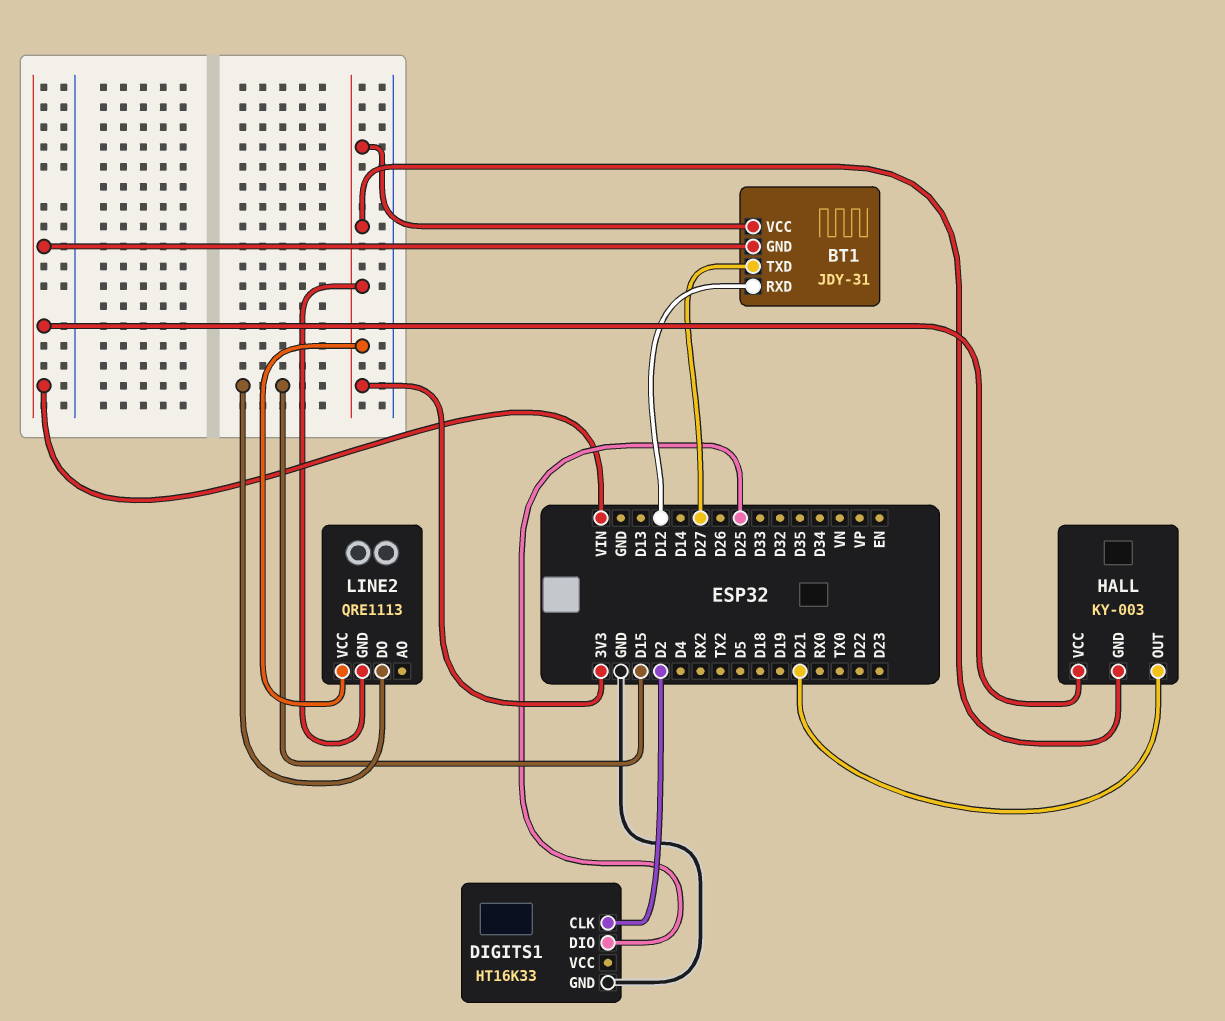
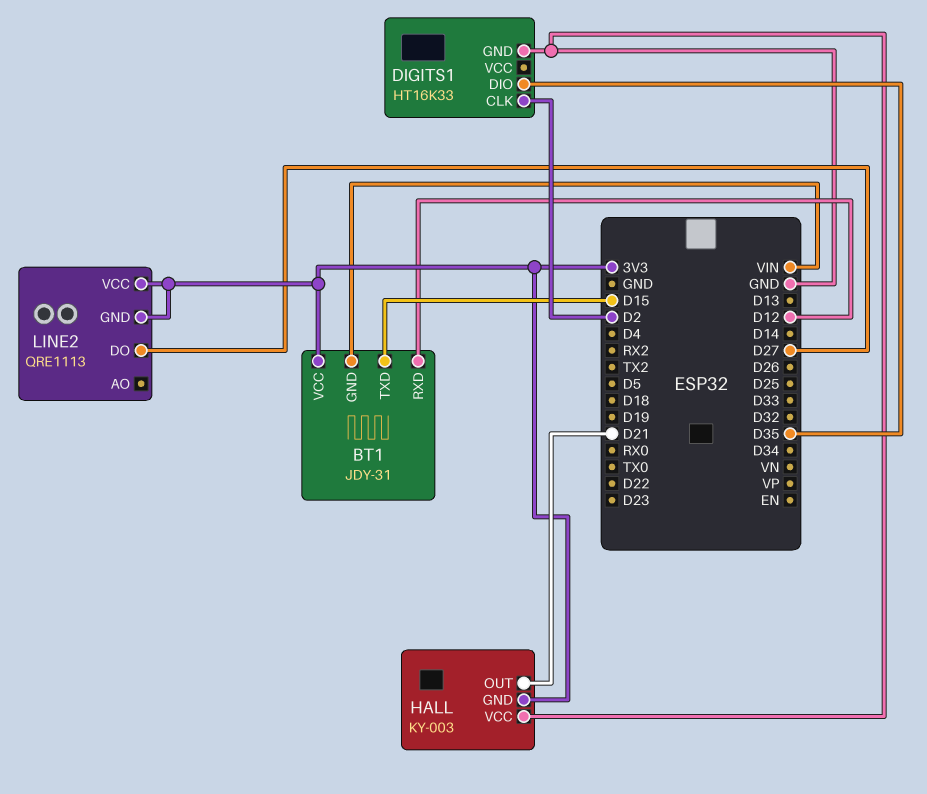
BT1 pin TXD: D27 -> D15
DIGITS1 pin DIO: D25 -> D35
HALL pin VCC: VIN -> GND
LINE2 pin DO: D15 -> D27

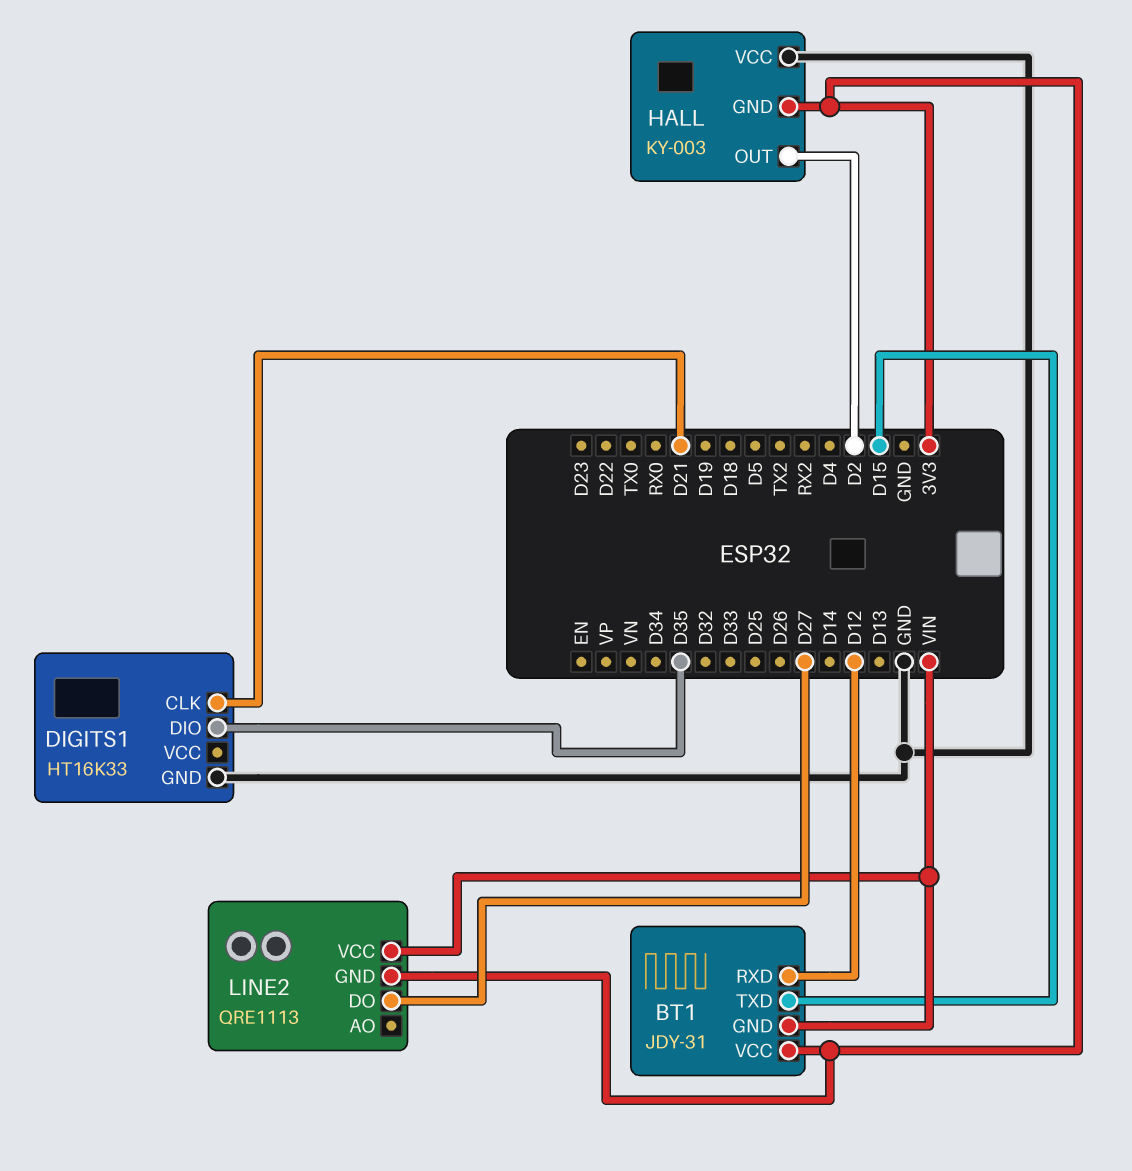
DIGITS1 pin CLK: D2 -> D21
HALL pin OUT: D21 -> D2
LINE2 pin VCC: 3V3 -> VIN

